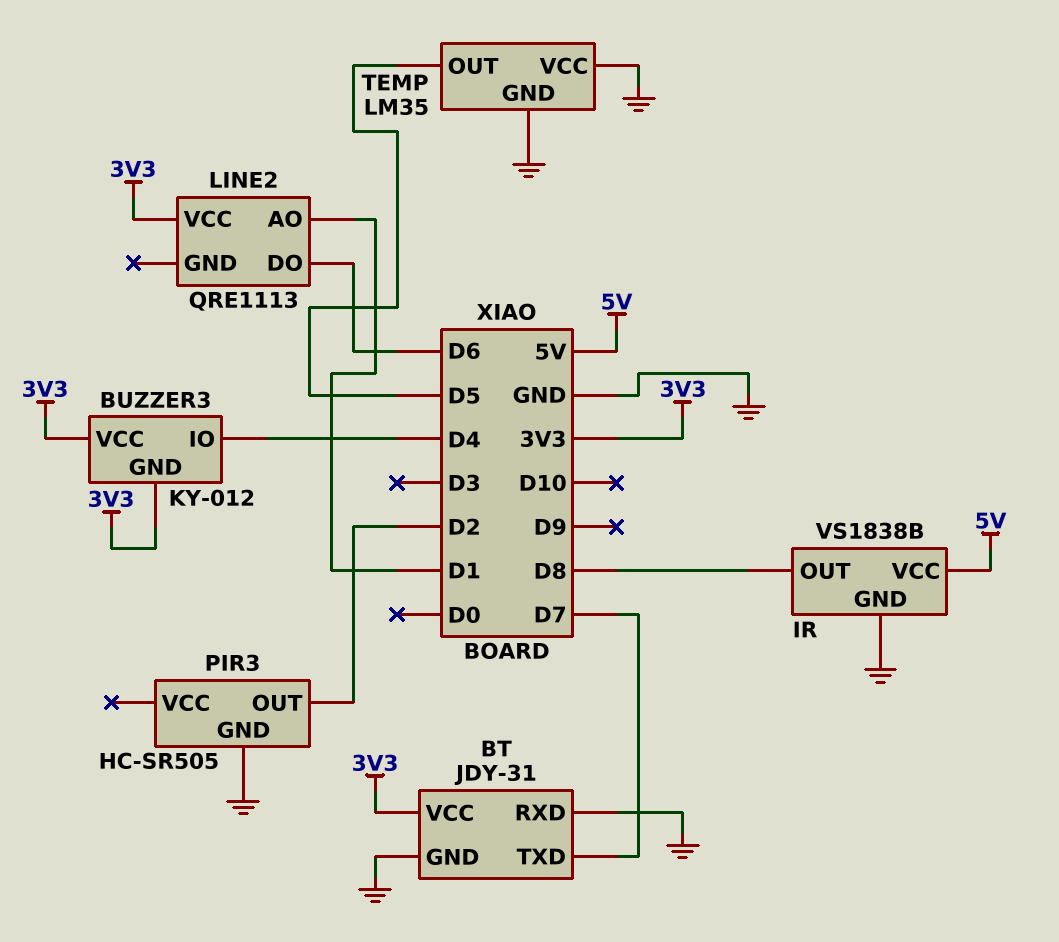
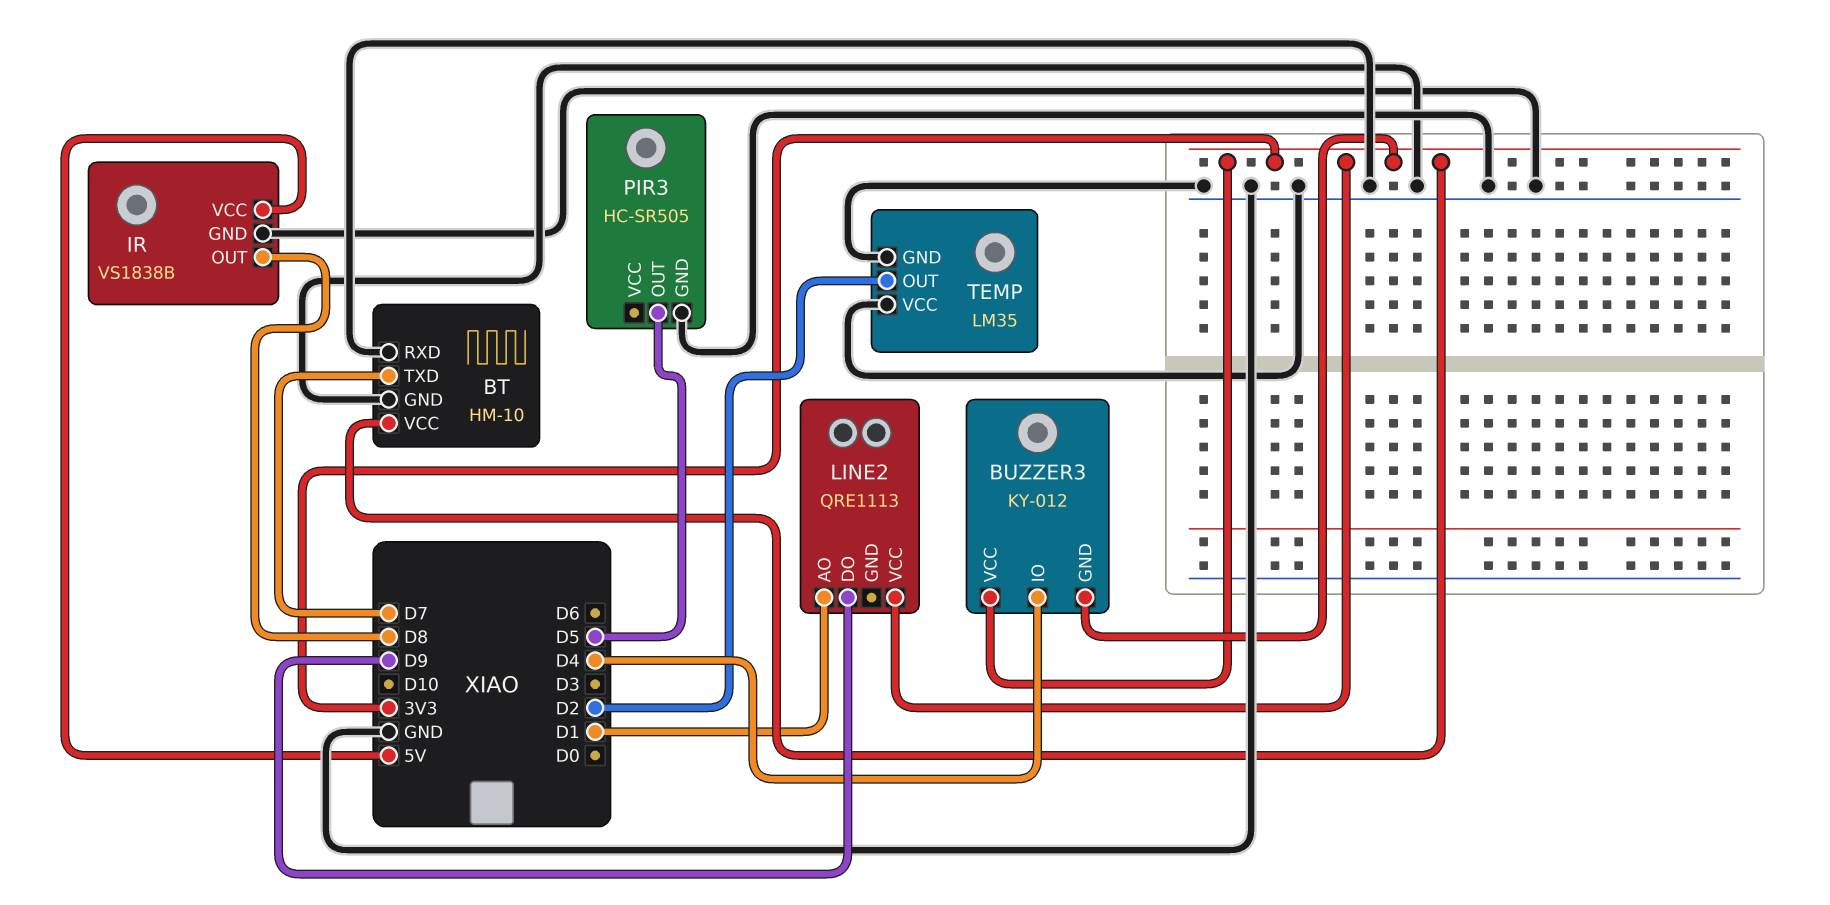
BT: JDY-31 -> HM-10
LINE2 pin DO: D6 -> D9
PIR3 pin OUT: D2 -> D5
TEMP pin OUT: D5 -> D2

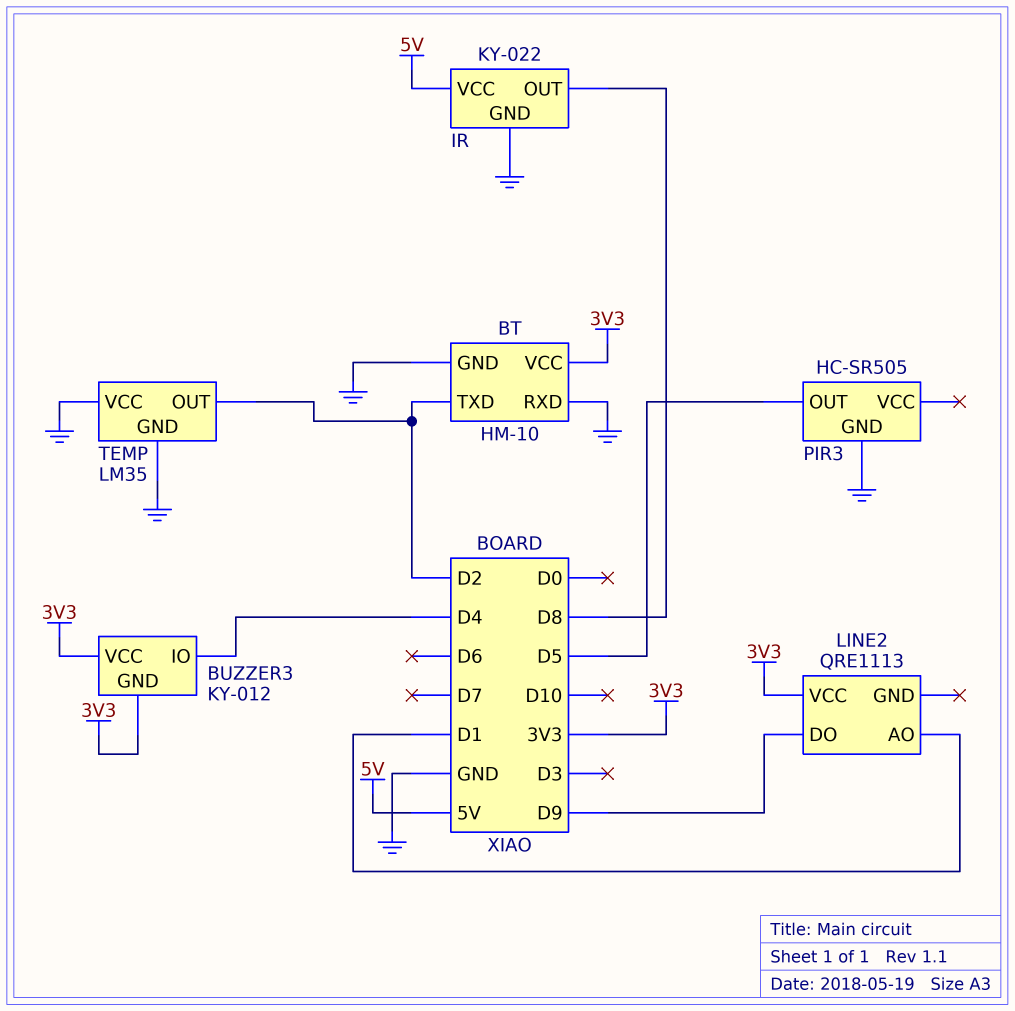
BT pin TXD: D7 -> D2
IR: VS1838B -> KY-022

